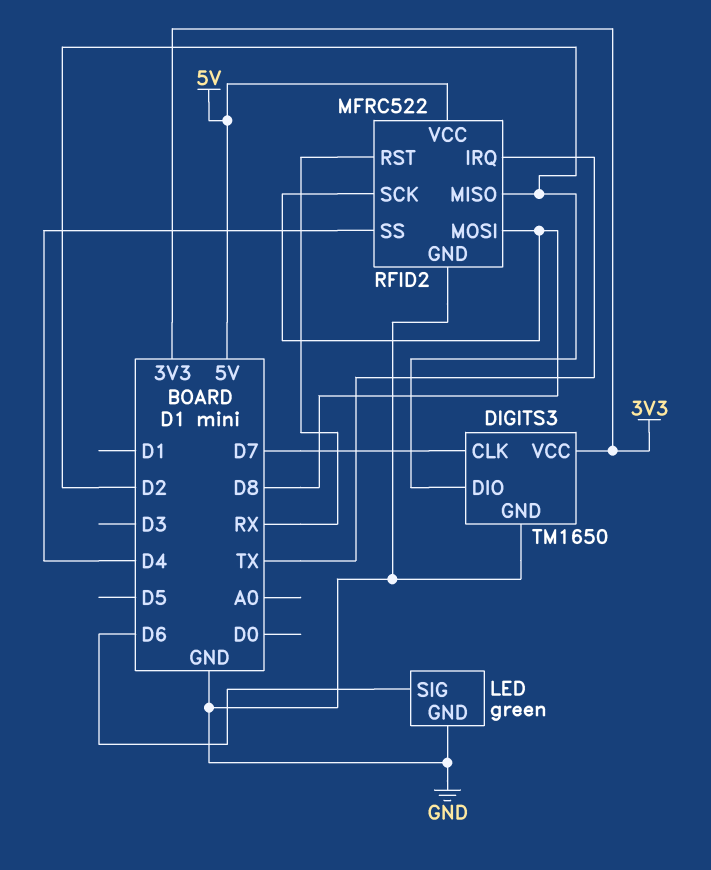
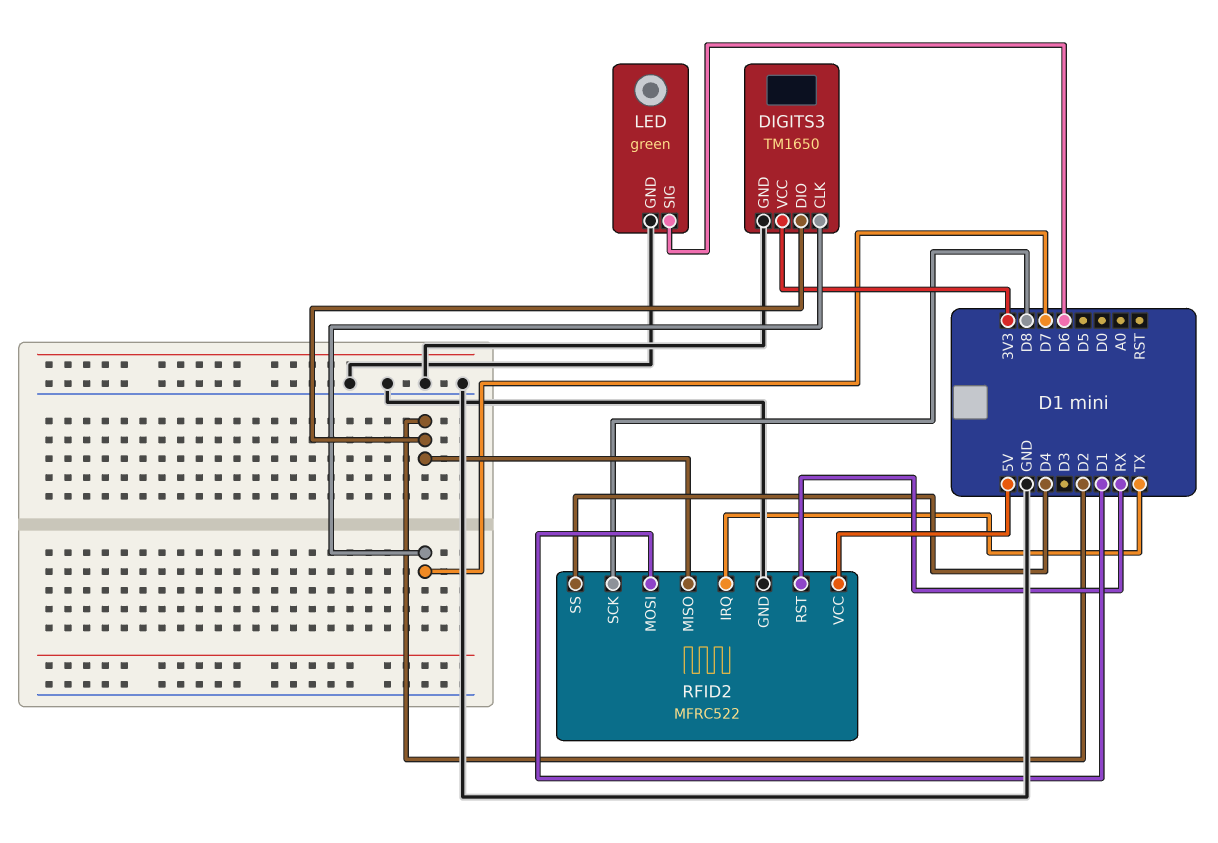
RFID2 pin MOSI: D8 -> D1

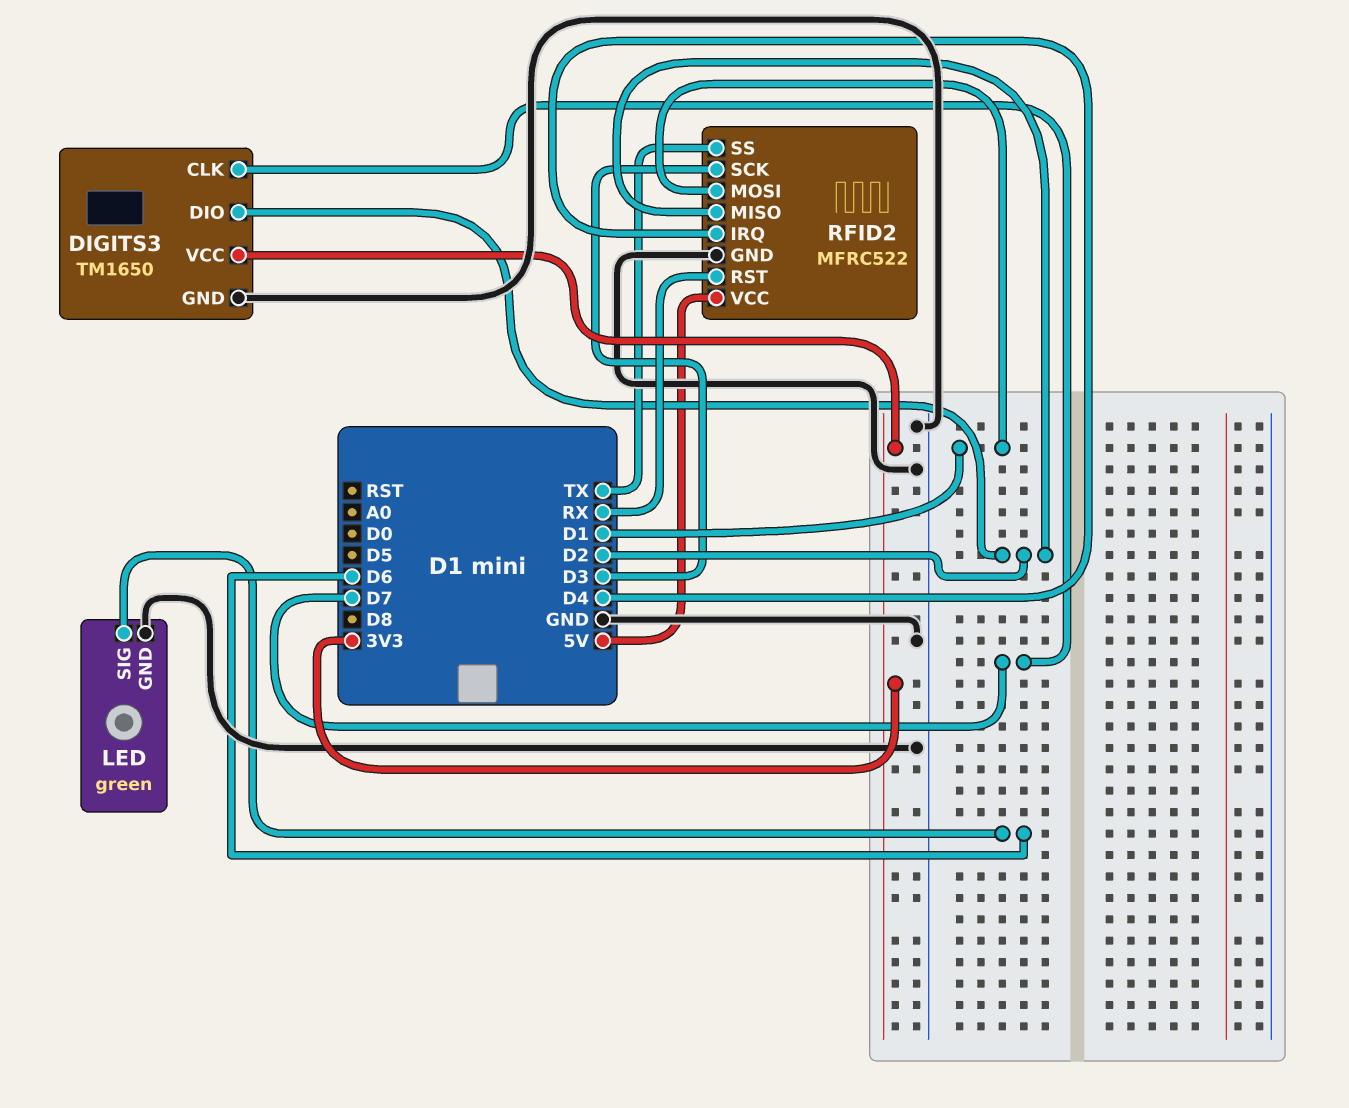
RFID2 pin IRQ: TX -> D4
RFID2 pin SCK: D8 -> D3
RFID2 pin SS: D4 -> TX

